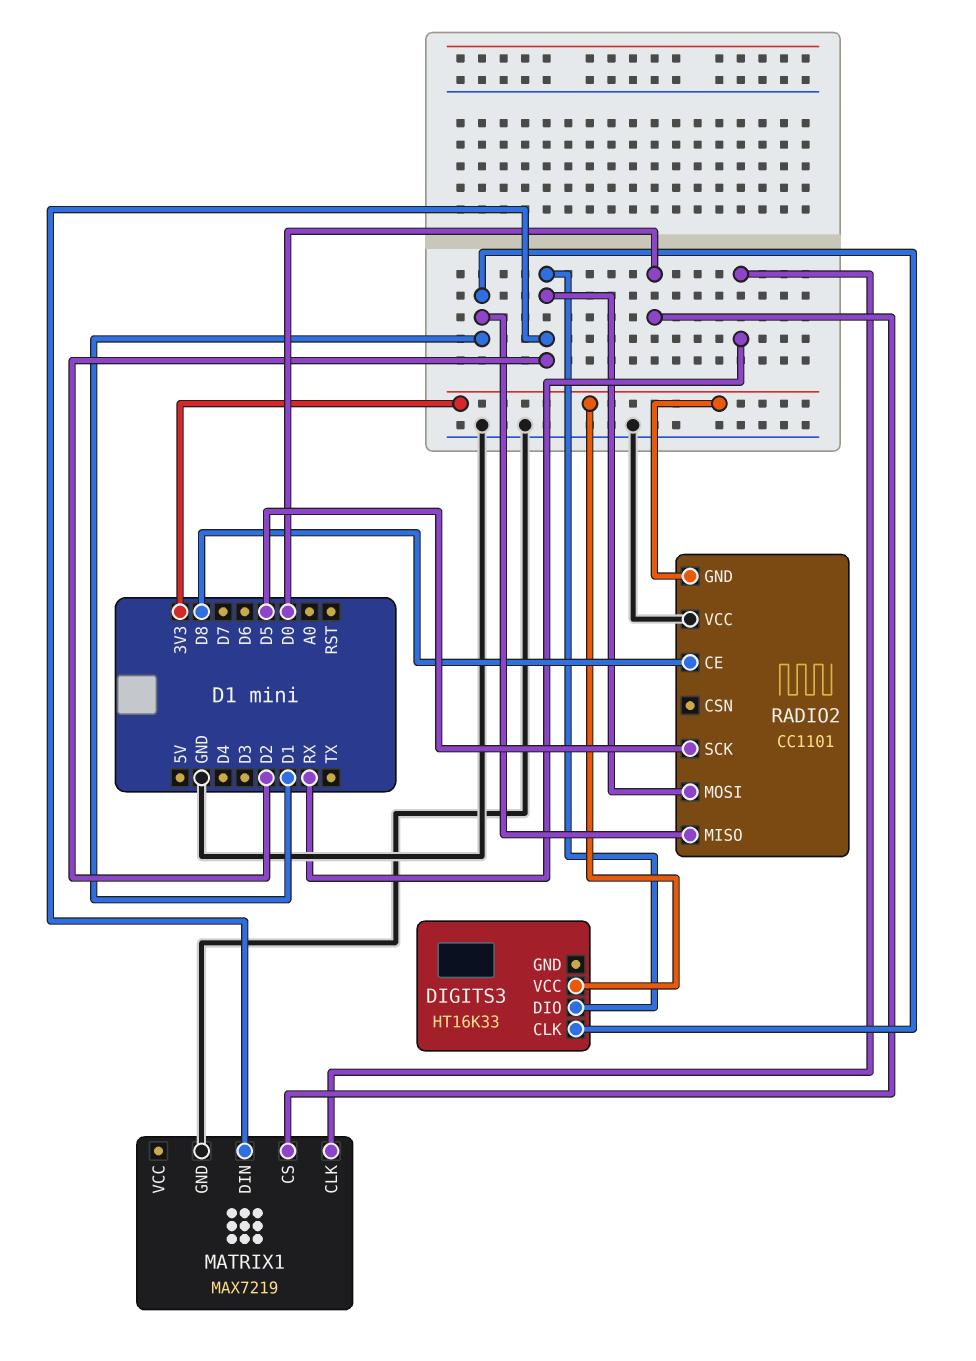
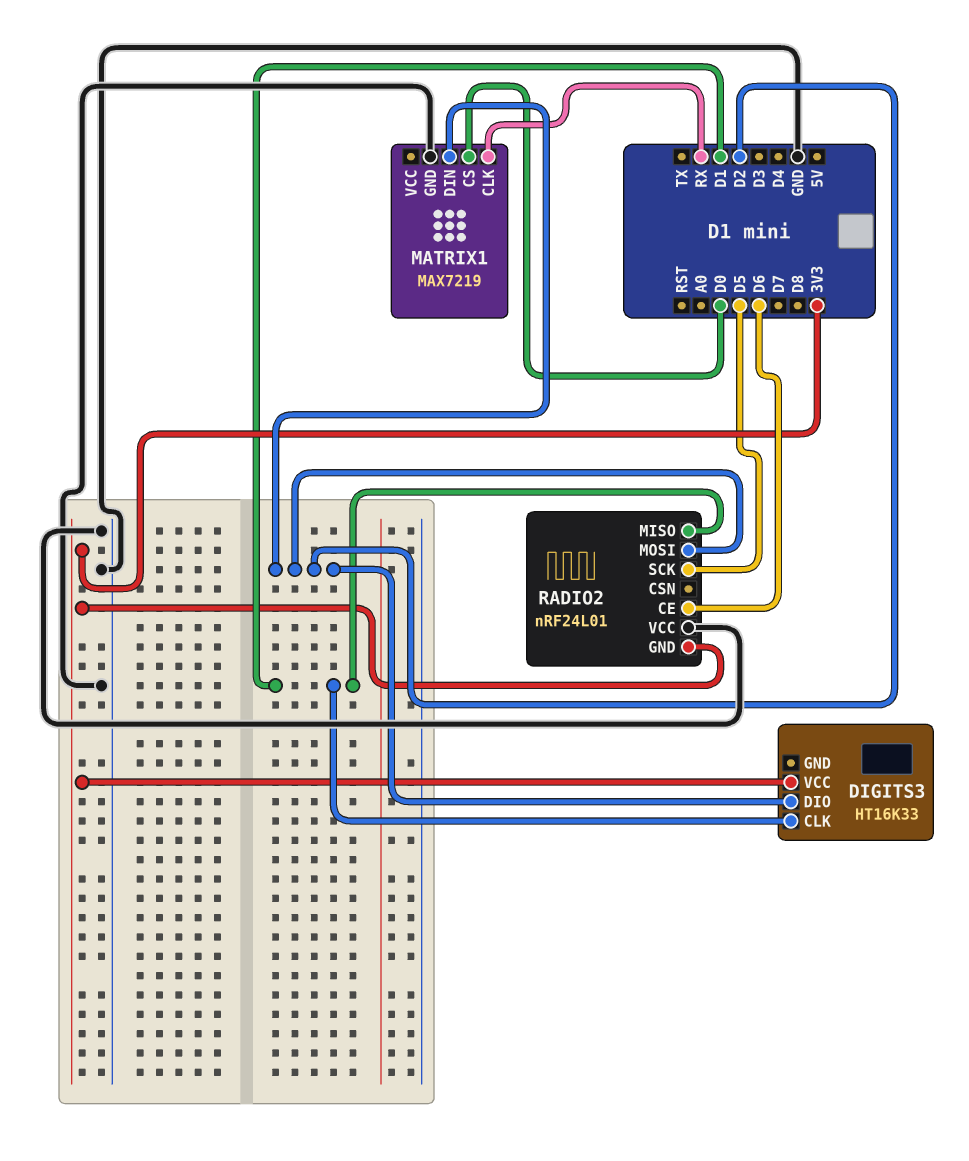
RADIO2: CC1101 -> nRF24L01
RADIO2 pin CE: D8 -> D6

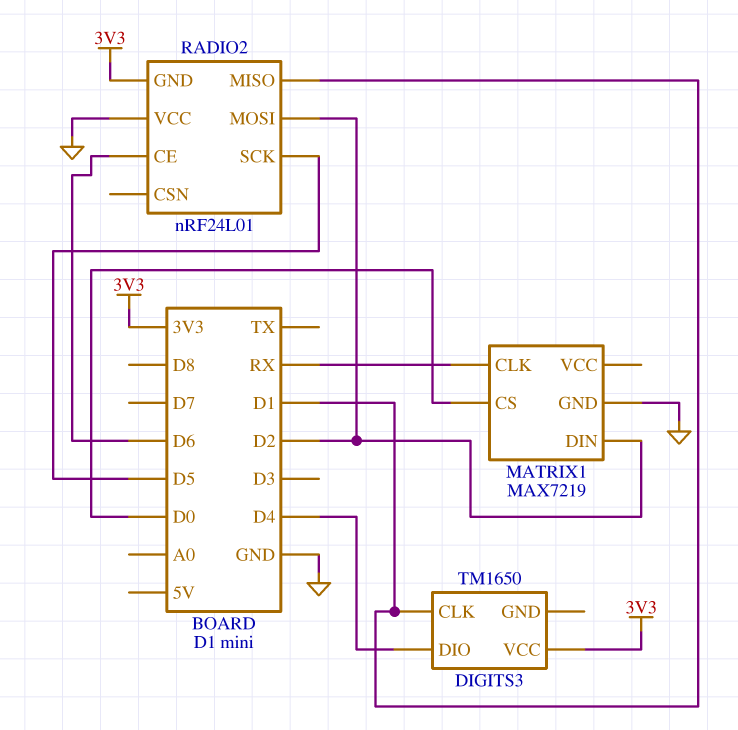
DIGITS3: HT16K33 -> TM1650
DIGITS3 pin DIO: D2 -> D4

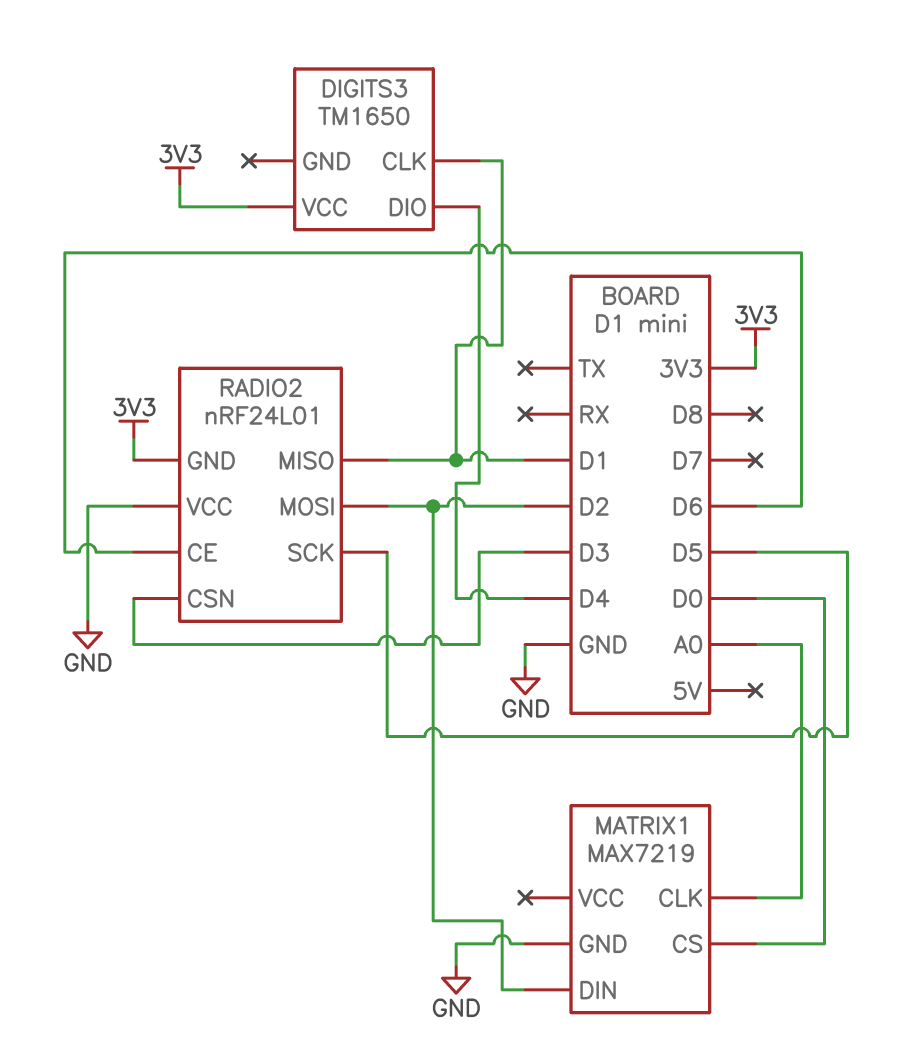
MATRIX1 pin CLK: RX -> A0
RADIO2 pin CSN: none -> D3

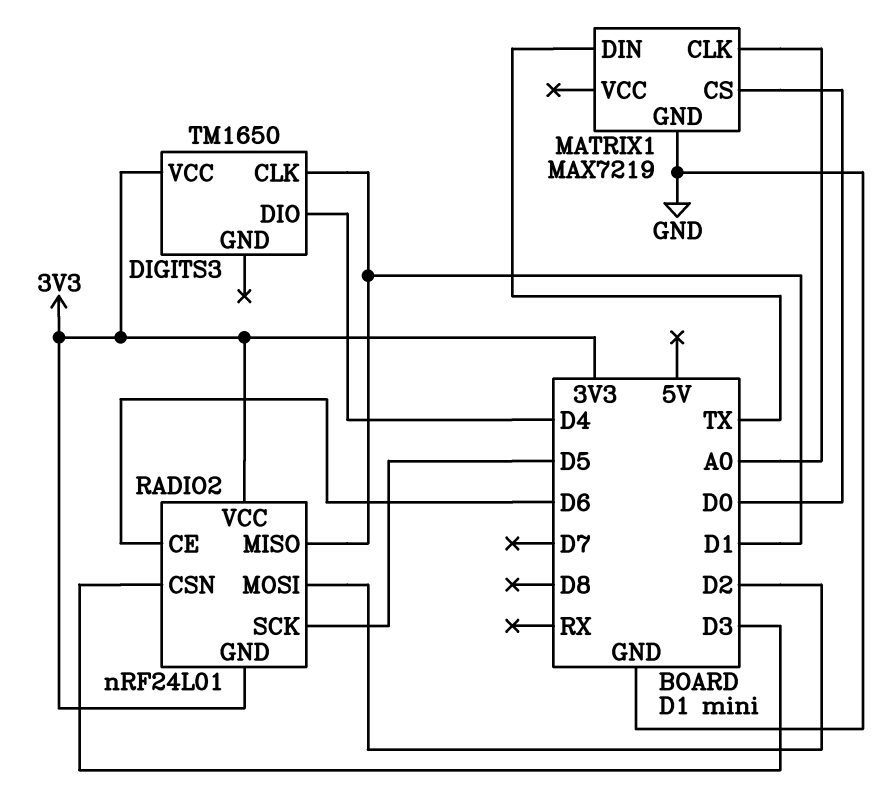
MATRIX1 pin DIN: D2 -> TX
RADIO2 pin VCC: GND -> 3V3

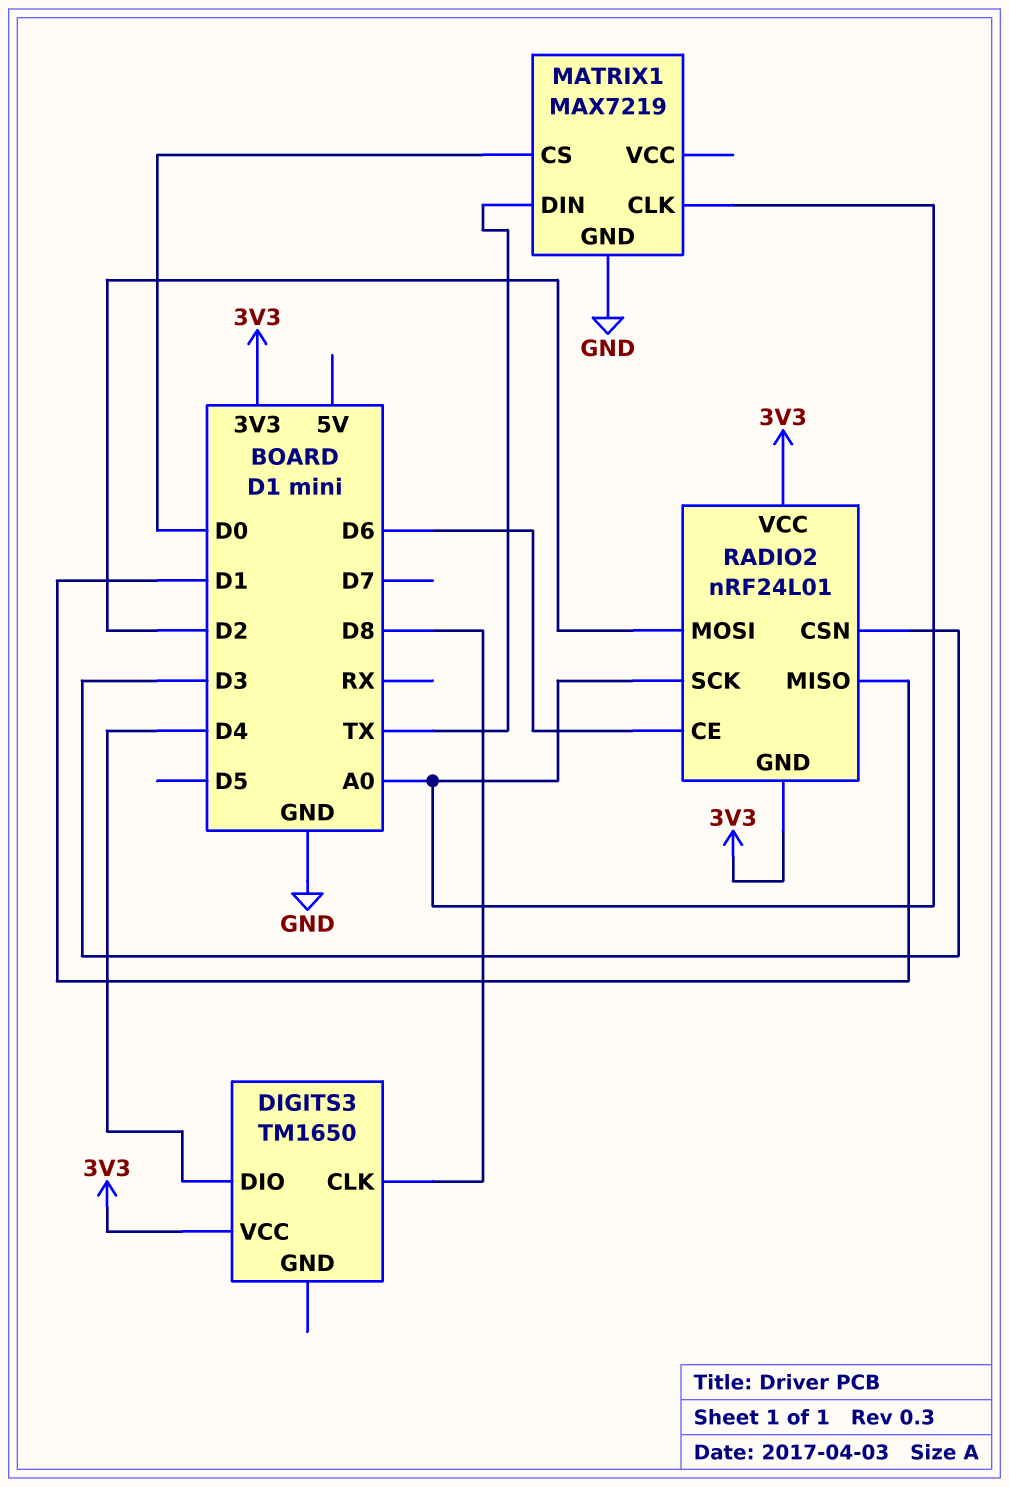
DIGITS3 pin CLK: D1 -> D8
RADIO2 pin SCK: D5 -> A0

